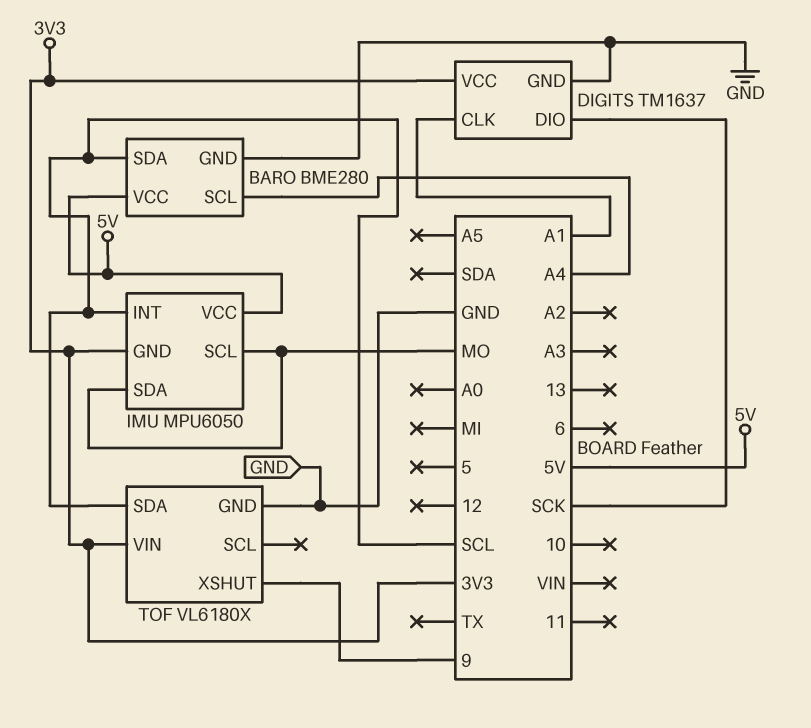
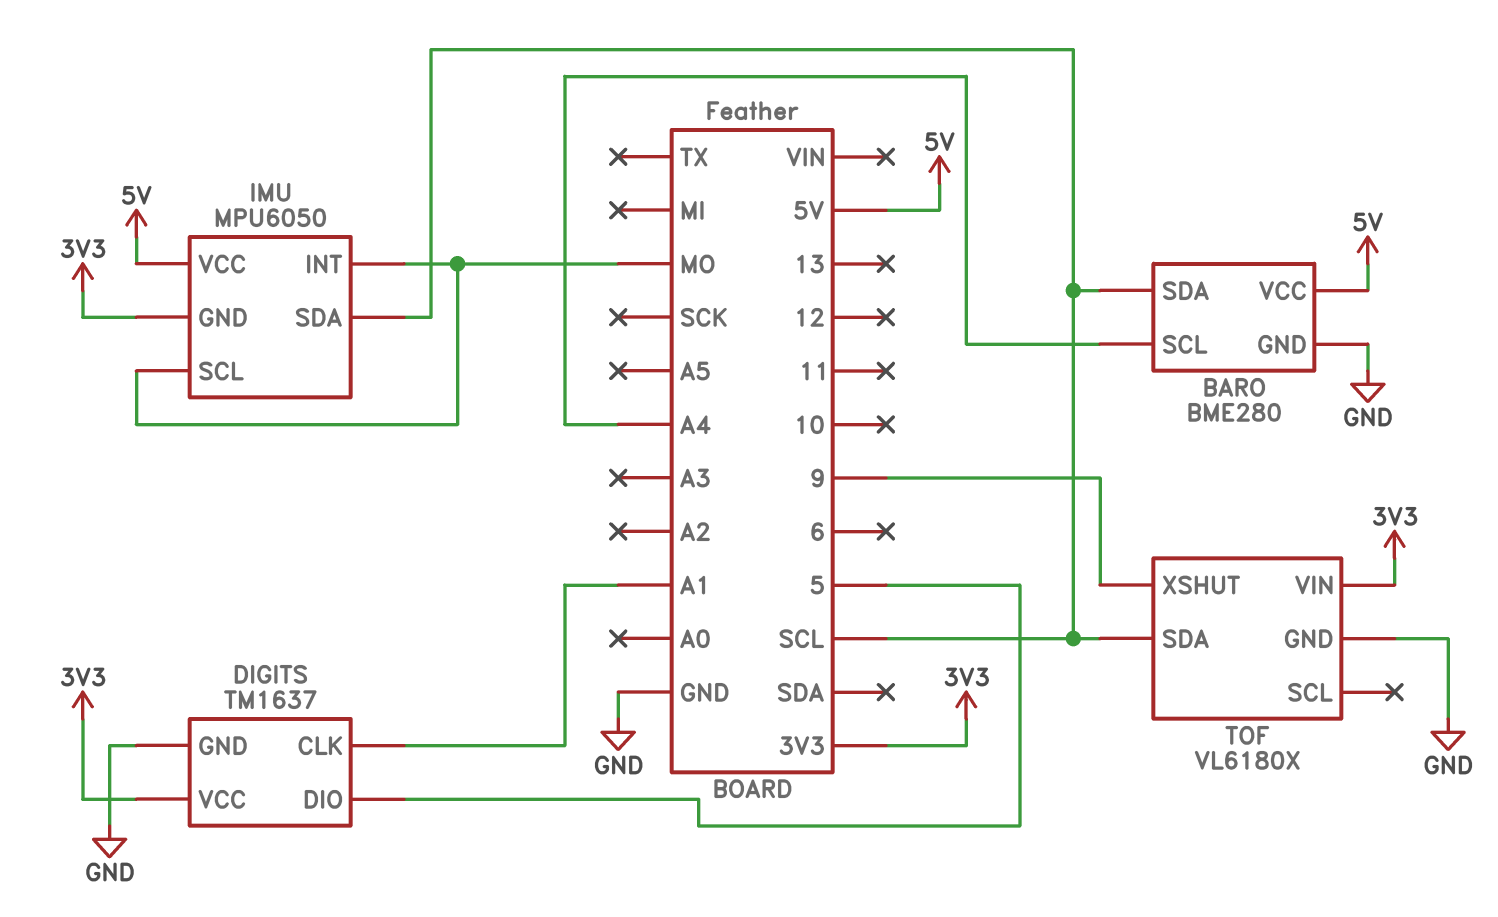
DIGITS pin DIO: SCK -> 5
IMU pin INT: SCL -> MO
IMU pin SDA: MO -> SCL

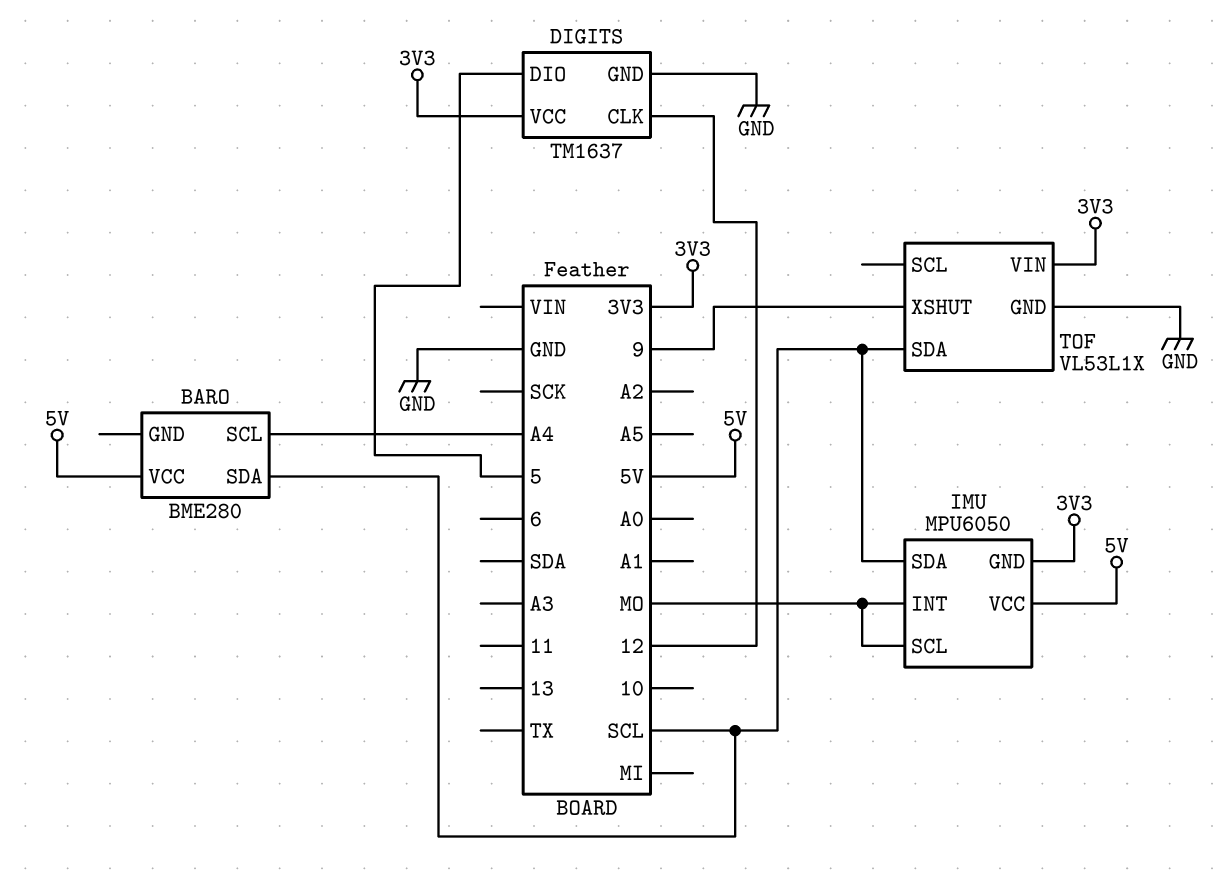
BARO pin GND: GND -> none
DIGITS pin CLK: A1 -> 12
TOF: VL6180X -> VL53L1X

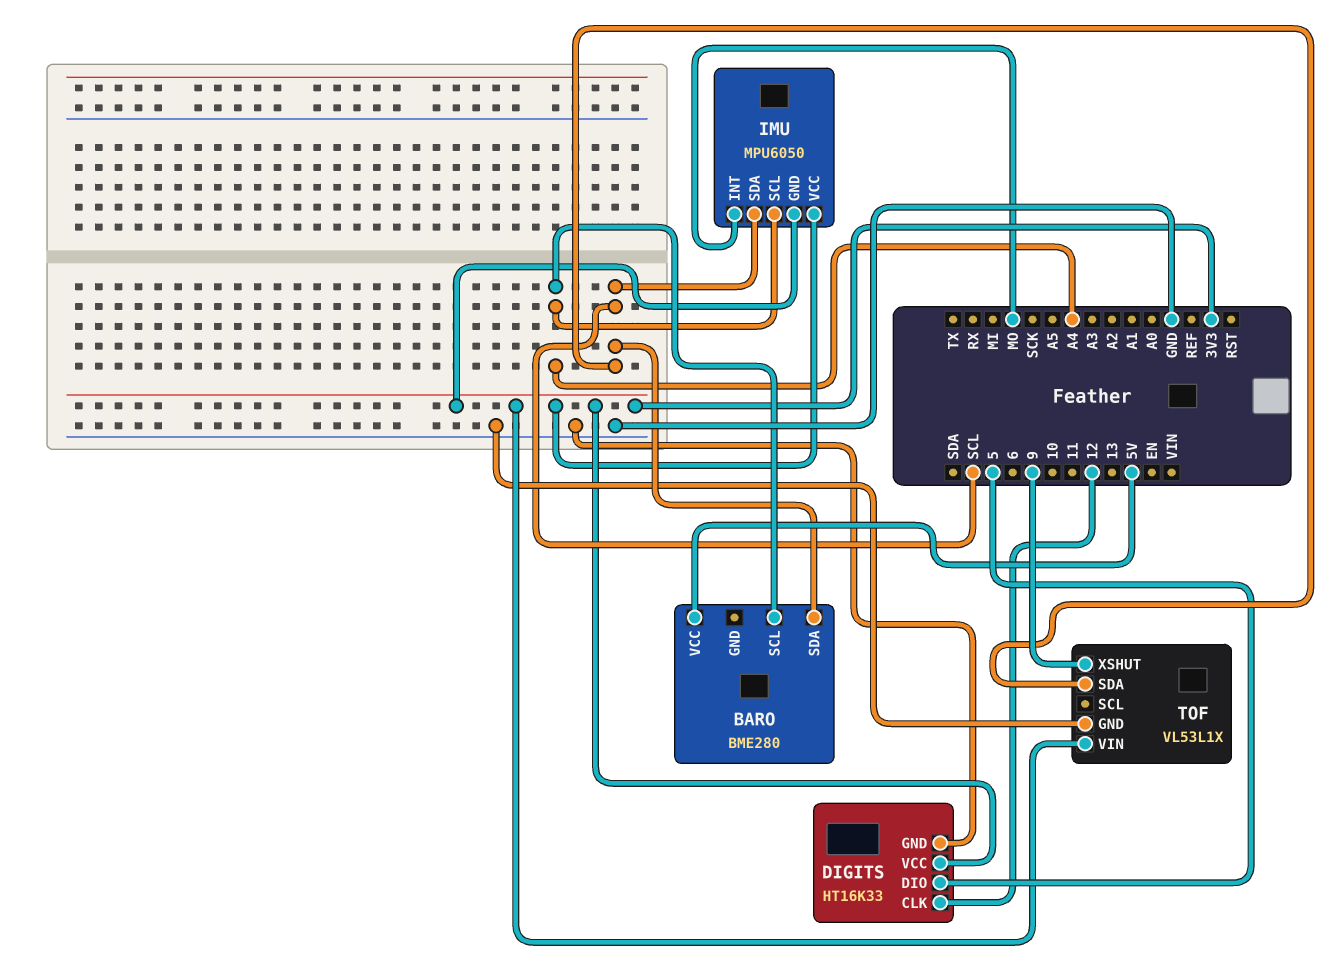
DIGITS: TM1637 -> HT16K33
IMU pin SCL: MO -> A4
IMU pin VCC: 5V -> 3V3

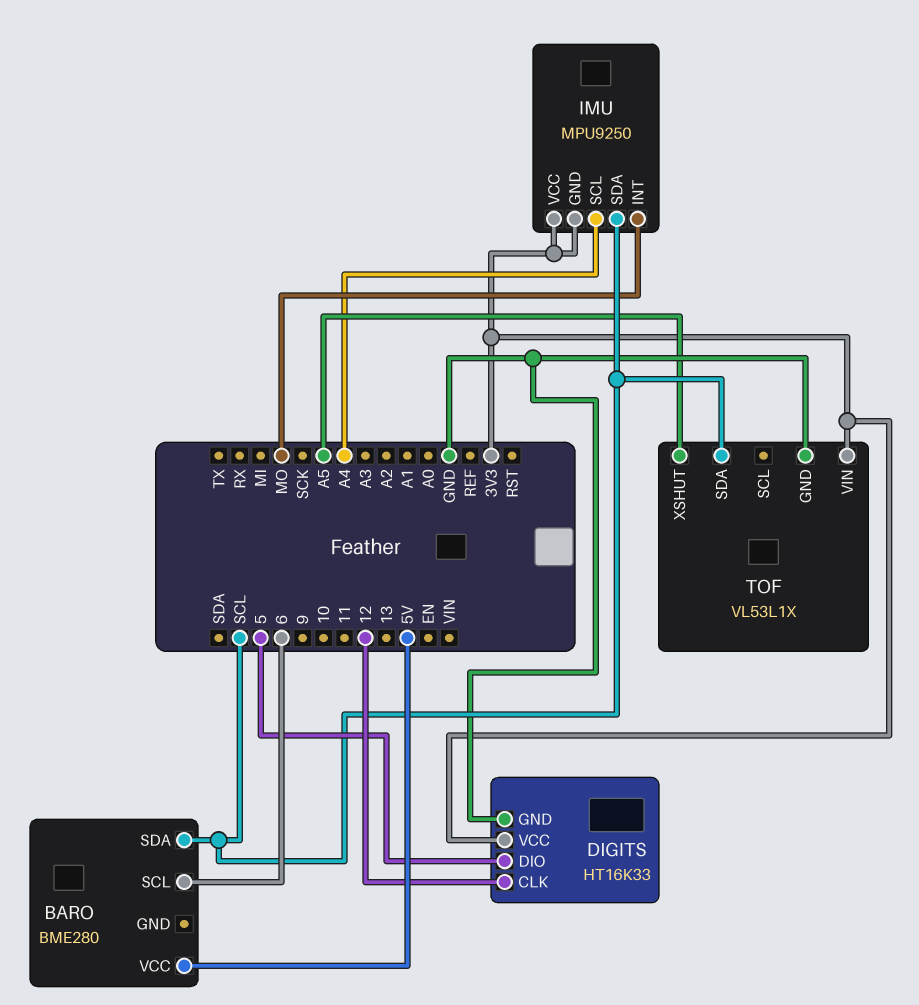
BARO pin SCL: A4 -> 6
IMU: MPU6050 -> MPU9250
TOF pin XSHUT: 9 -> A5

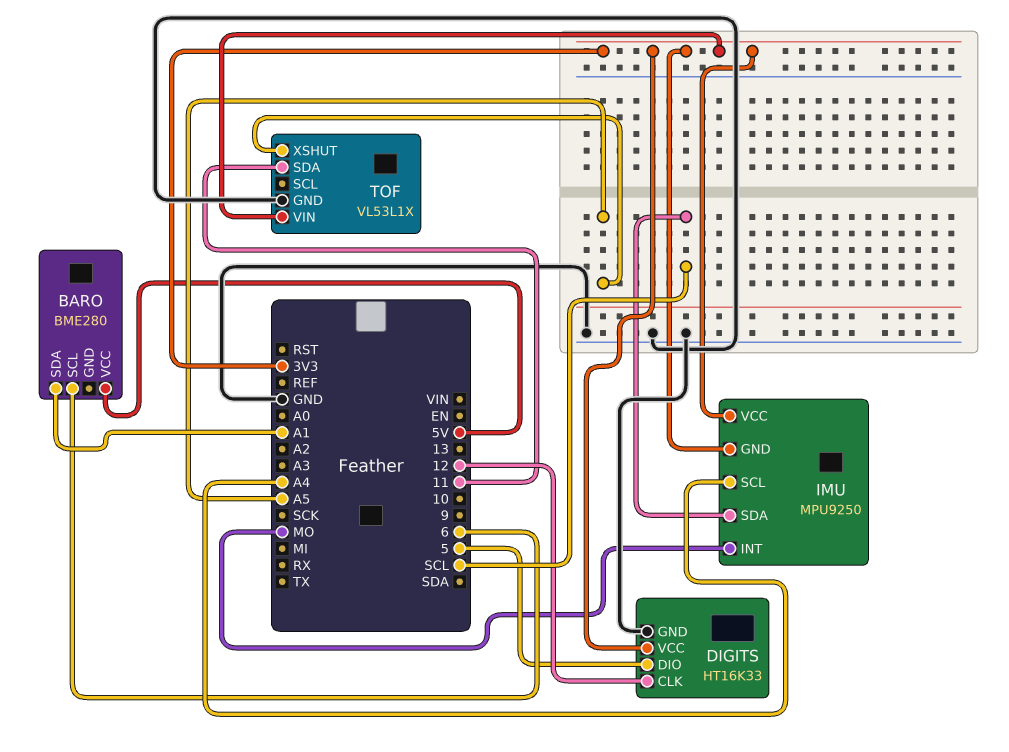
BARO pin SDA: SCL -> A1
TOF pin SDA: SCL -> 11

